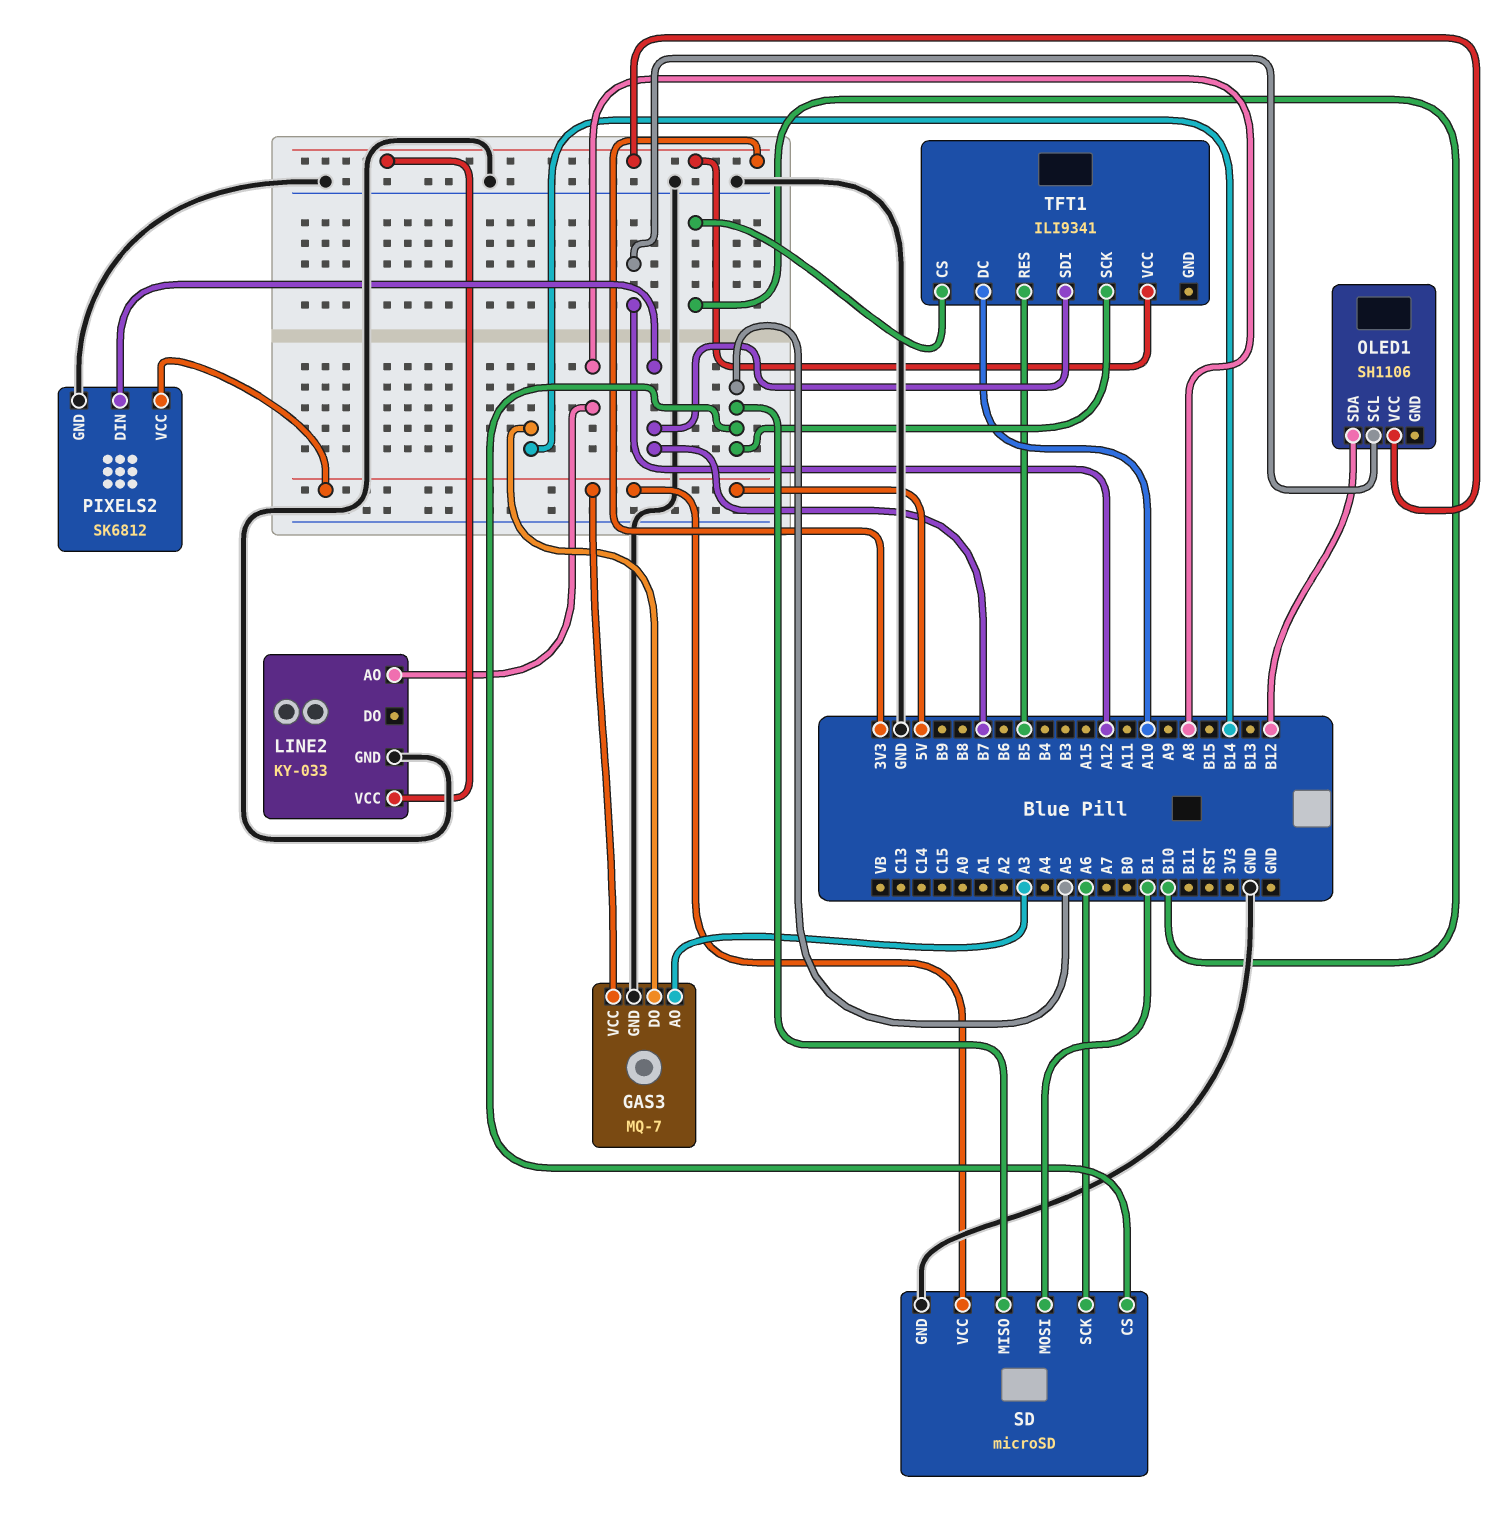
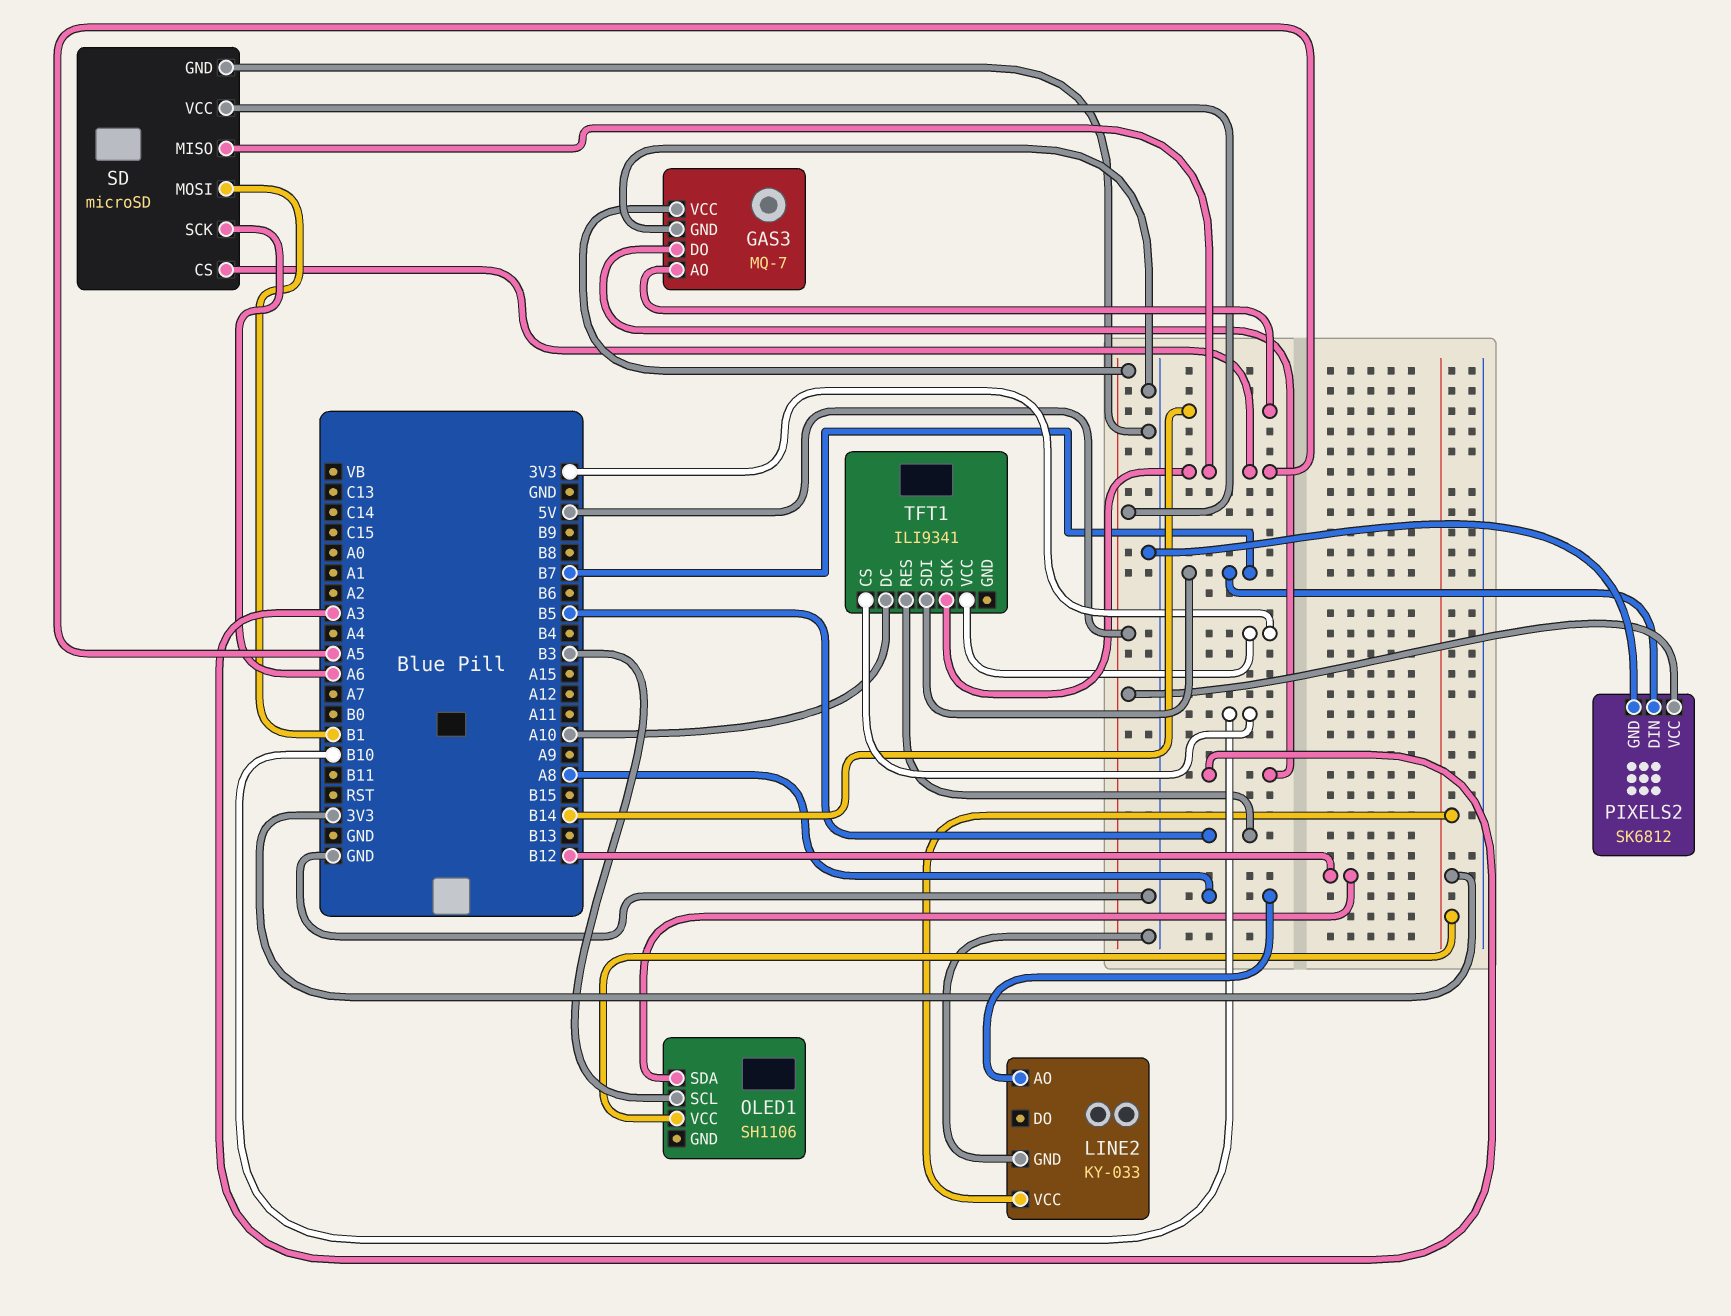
GAS3 pin AO: A3 -> B14
GAS3 pin DO: B14 -> A3
OLED1 pin SCL: A12 -> B3

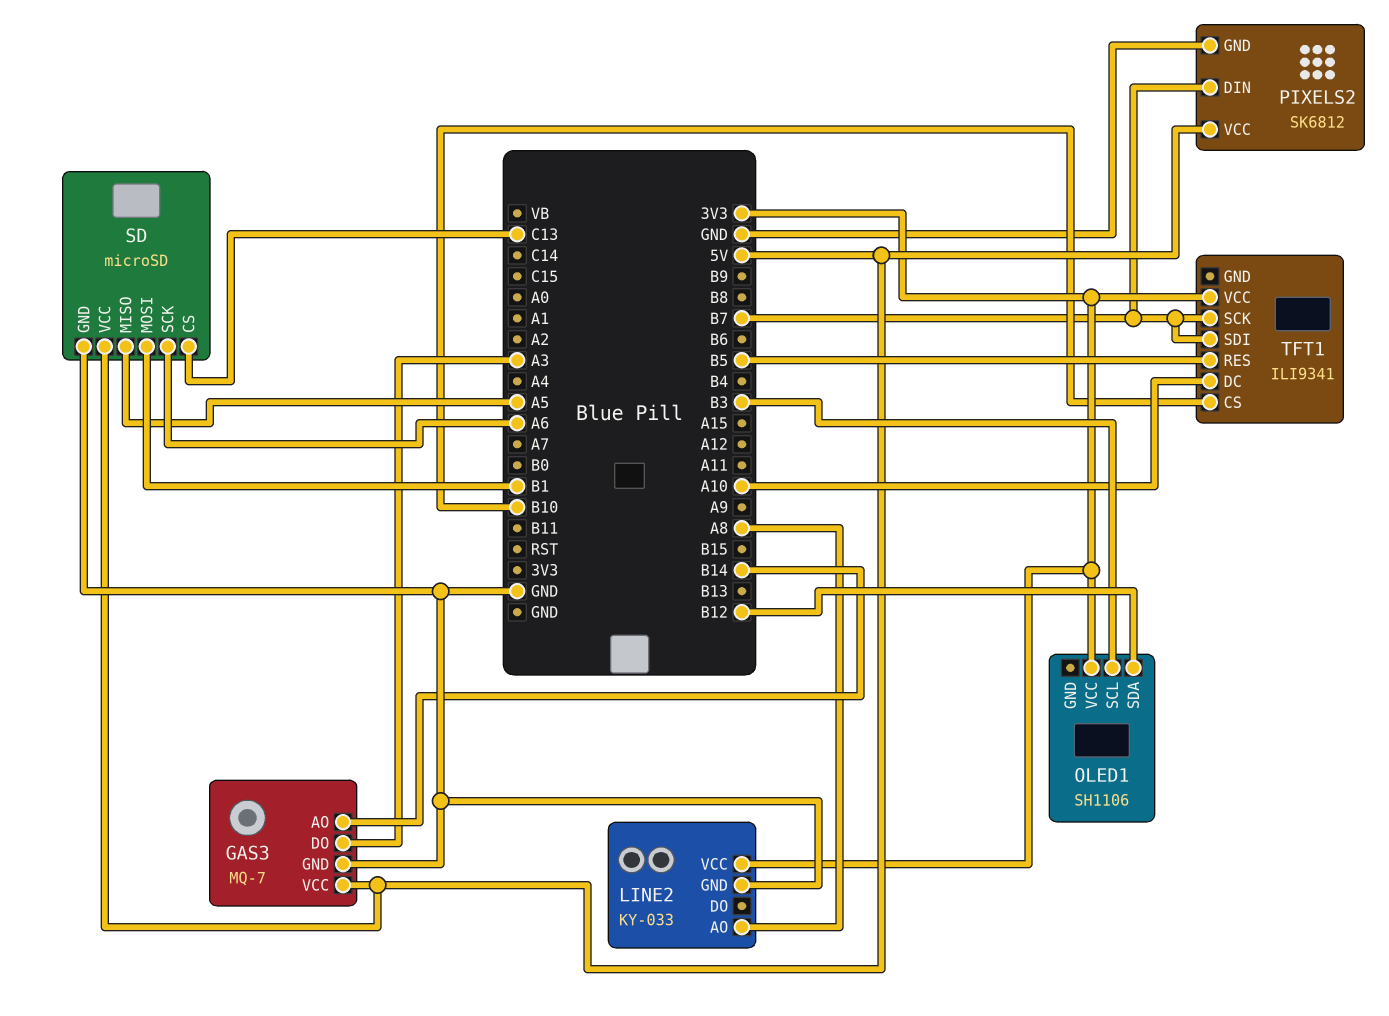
SD pin CS: A5 -> C13
TFT1 pin SCK: A5 -> B7

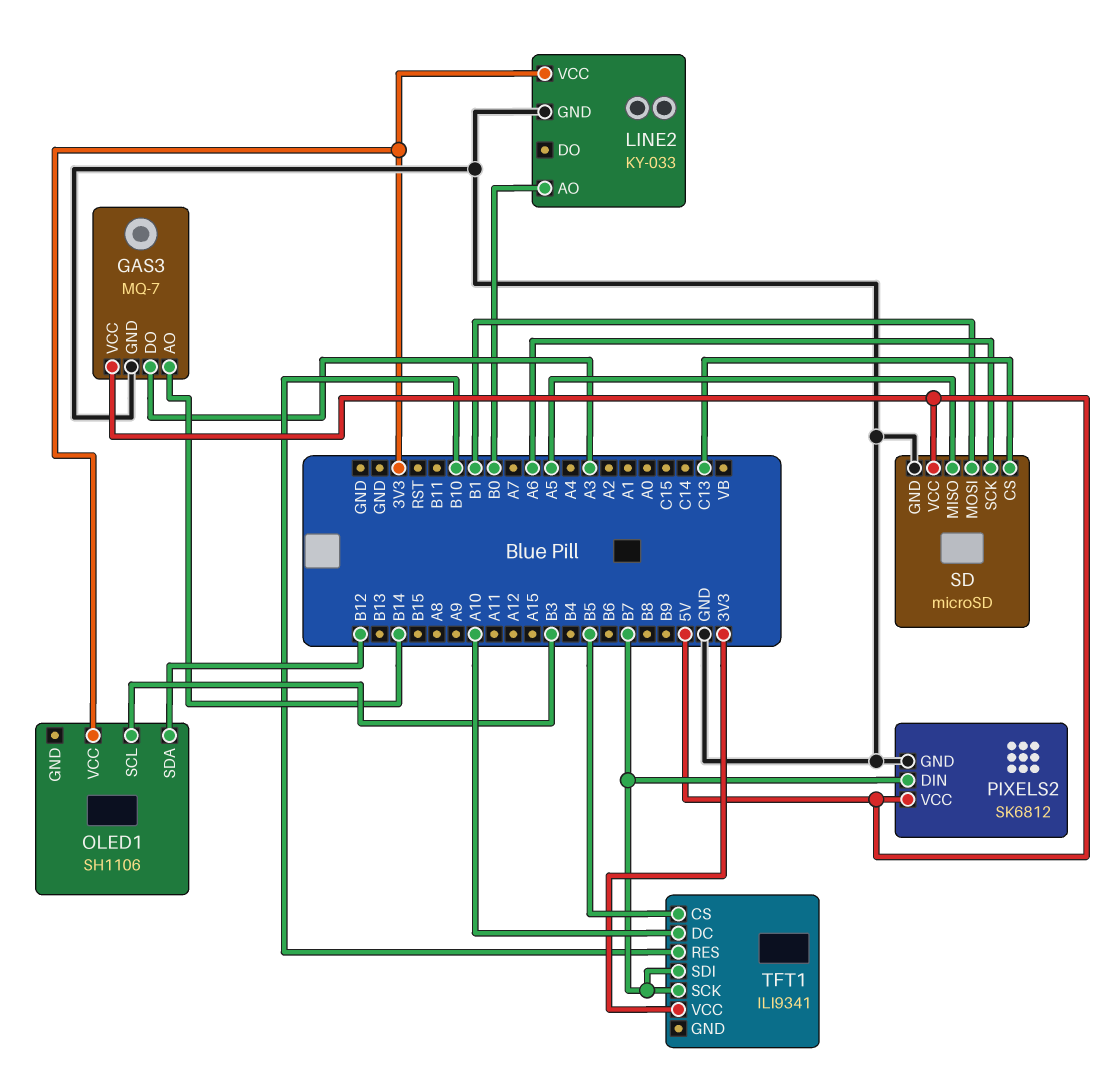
LINE2 pin AO: A8 -> B0
TFT1 pin CS: B10 -> B5
TFT1 pin RES: B5 -> B10

